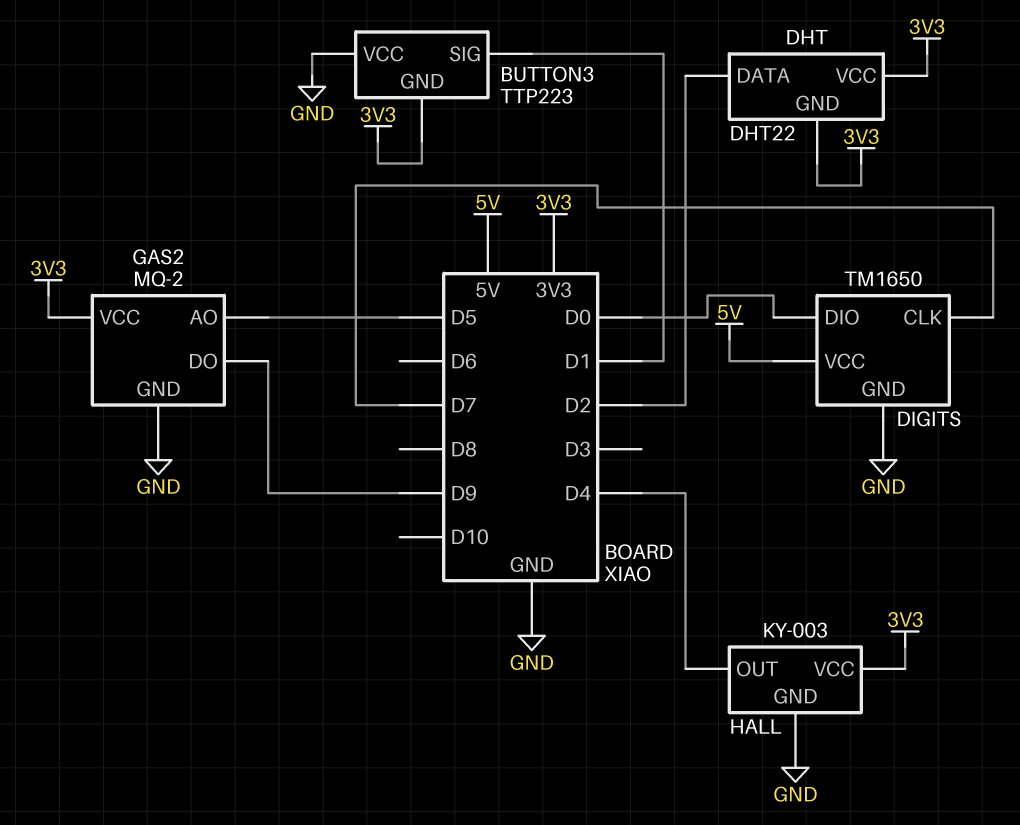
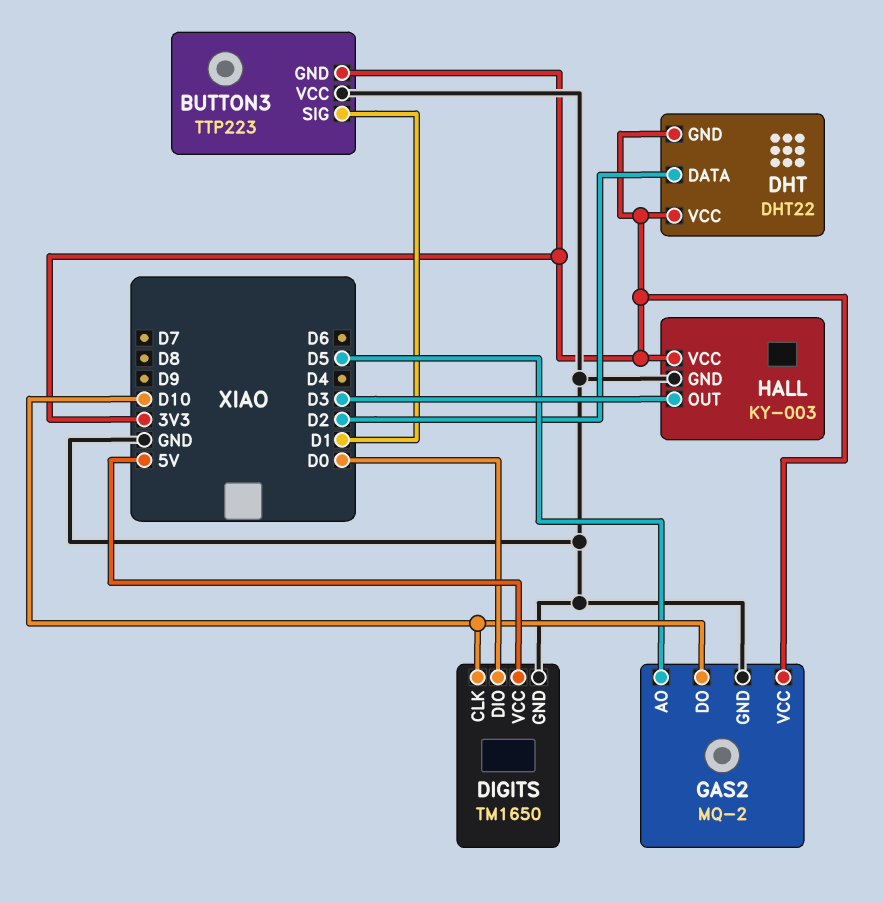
DIGITS pin CLK: D7 -> D10
GAS2 pin DO: D9 -> D10
HALL pin OUT: D4 -> D3

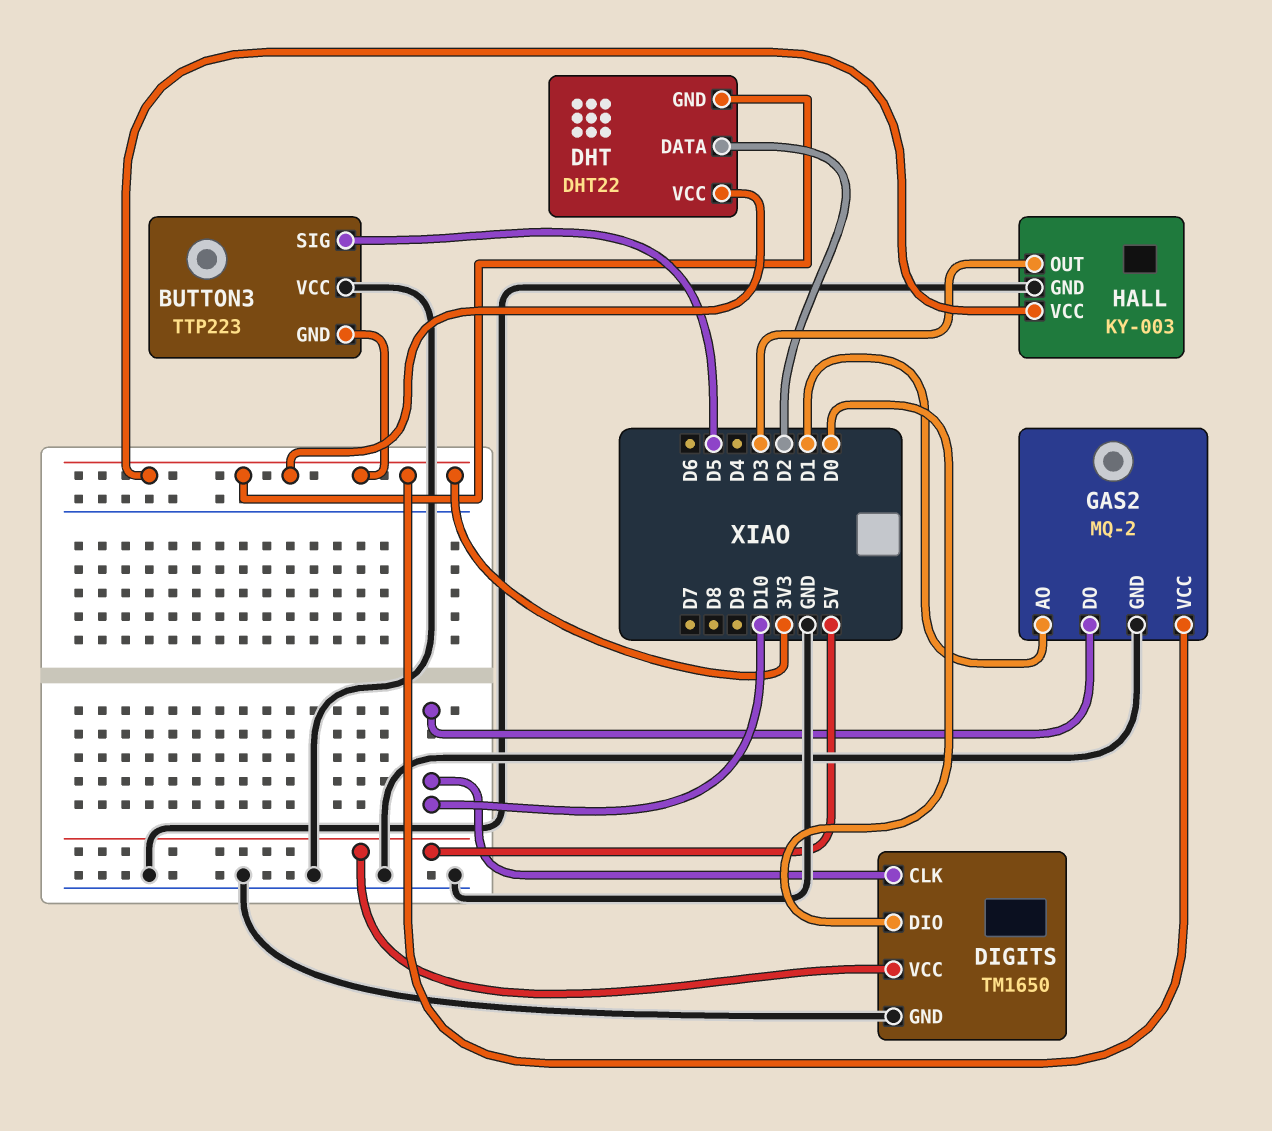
BUTTON3 pin SIG: D1 -> D5
GAS2 pin AO: D5 -> D1

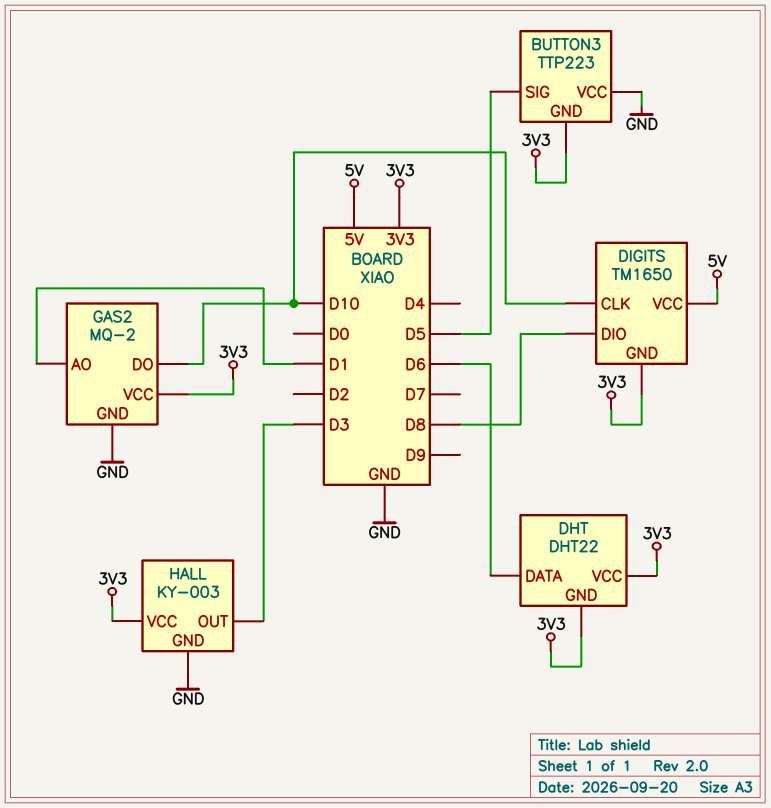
DHT pin DATA: D2 -> D6
DIGITS pin DIO: D0 -> D8
DIGITS pin GND: GND -> 3V3

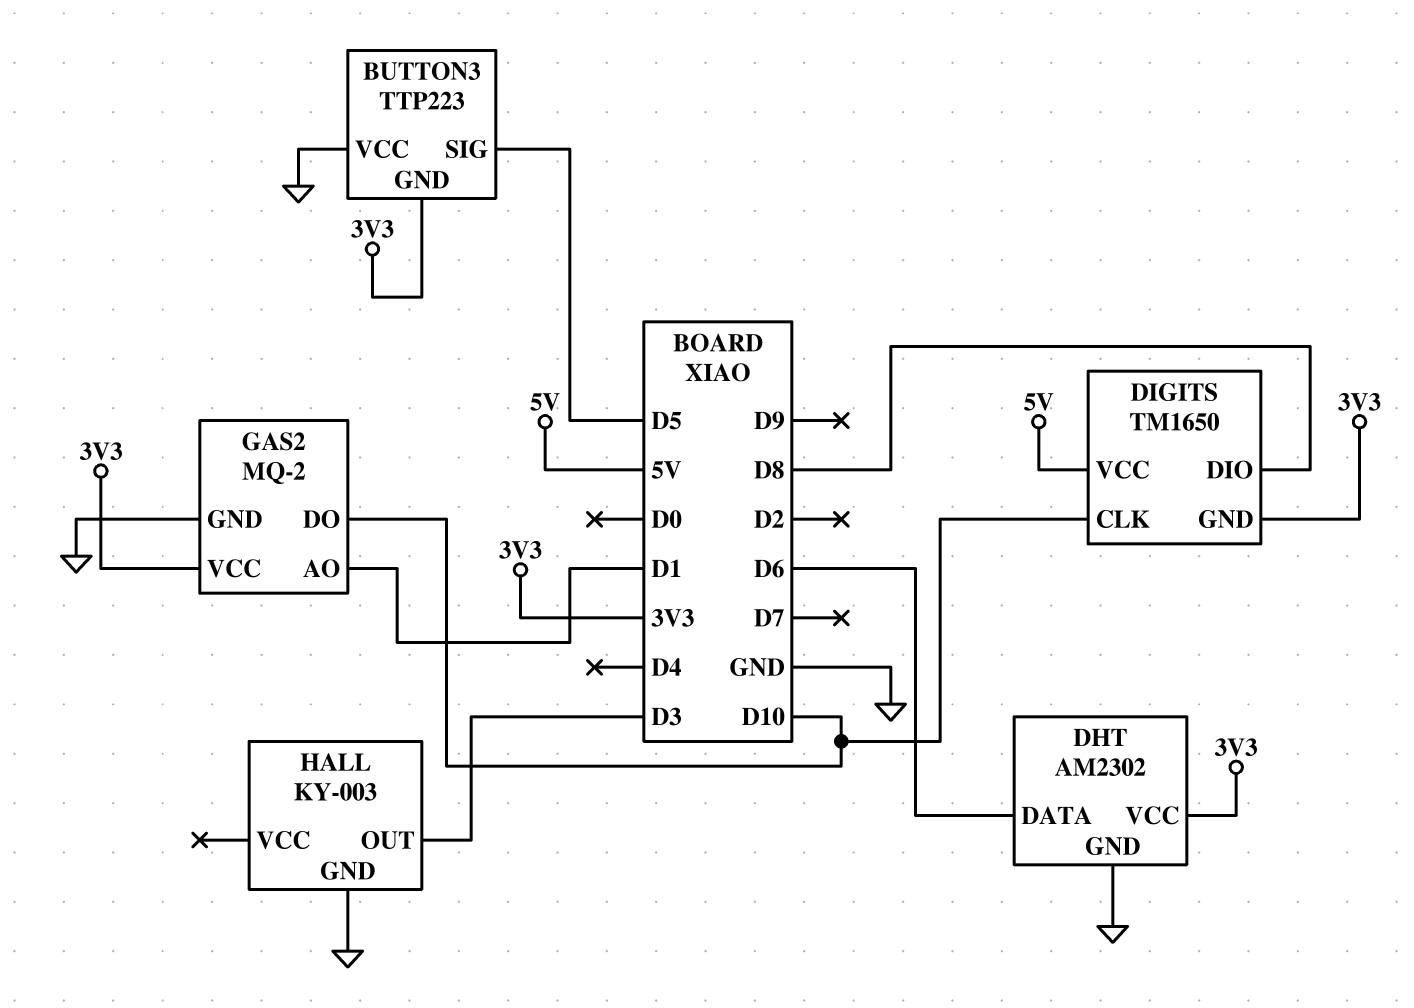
DHT: DHT22 -> AM2302
DHT pin GND: 3V3 -> GND
HALL pin VCC: 3V3 -> none

